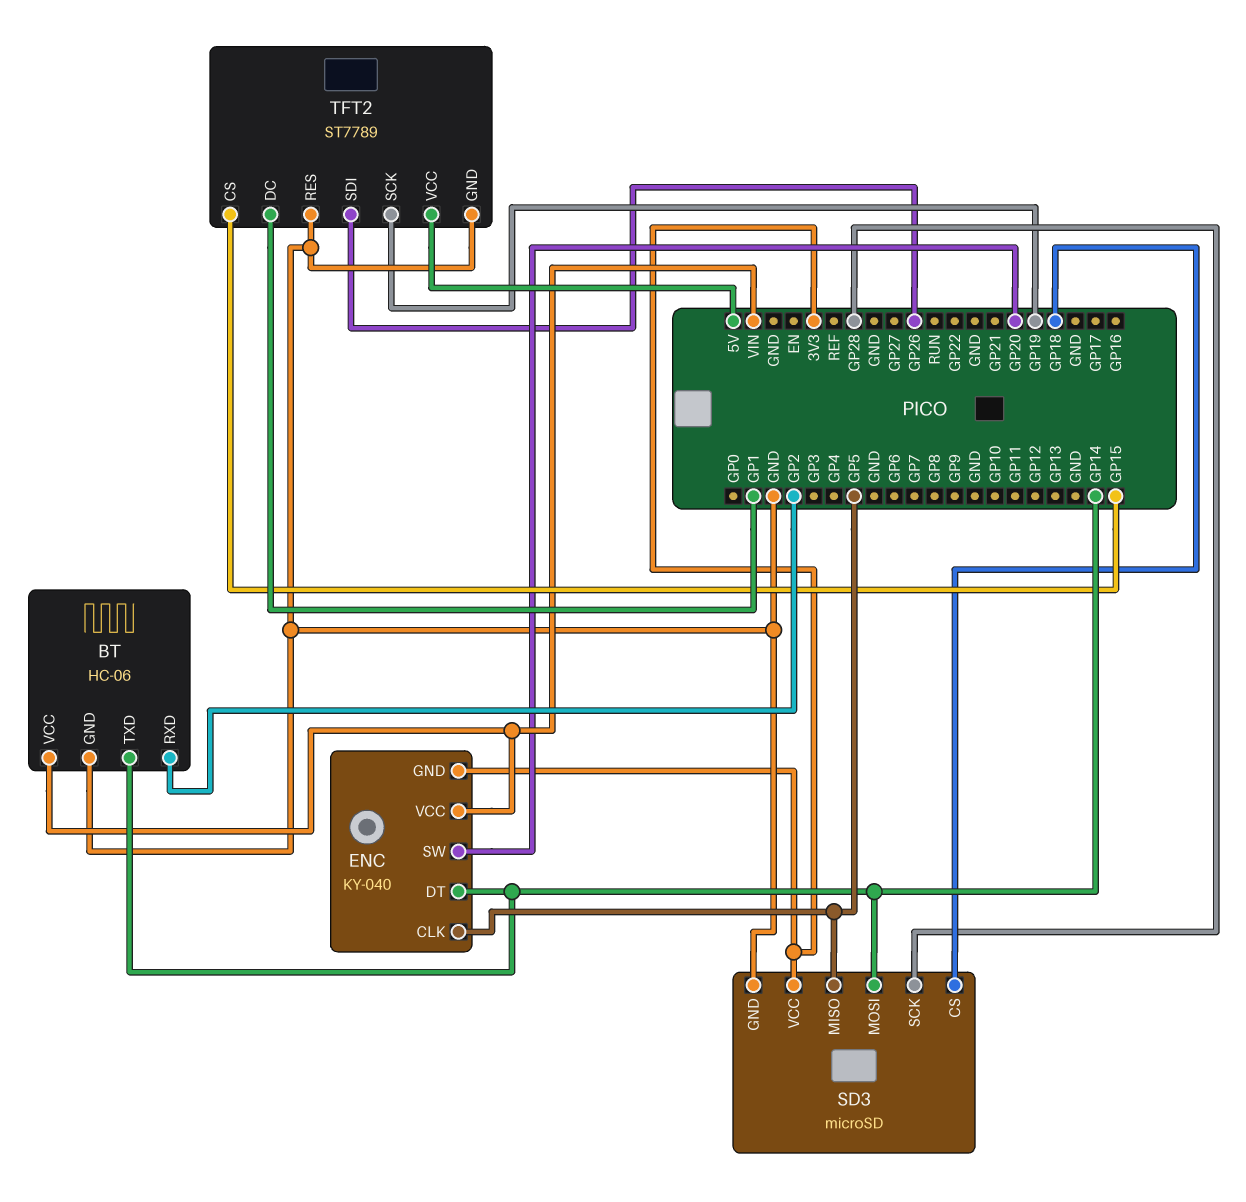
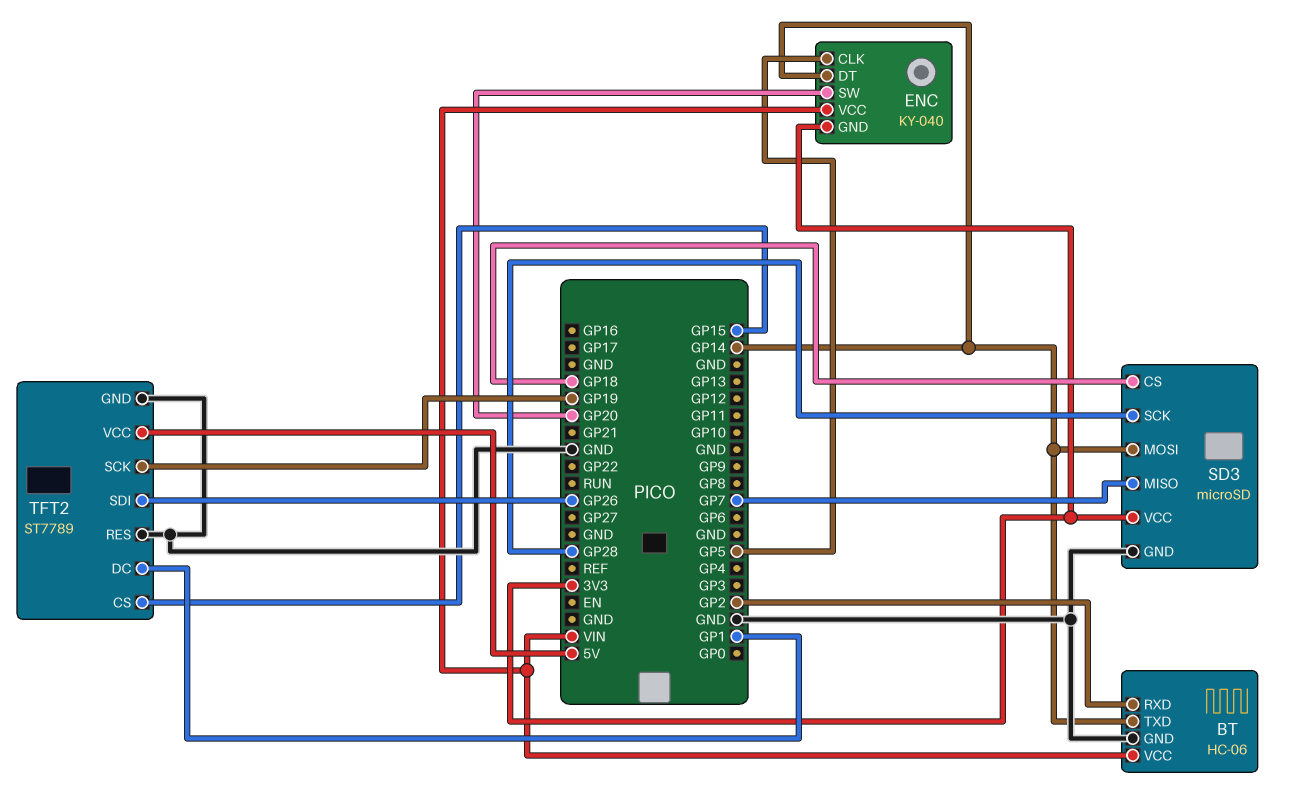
SD3 pin MISO: GP5 -> GP7

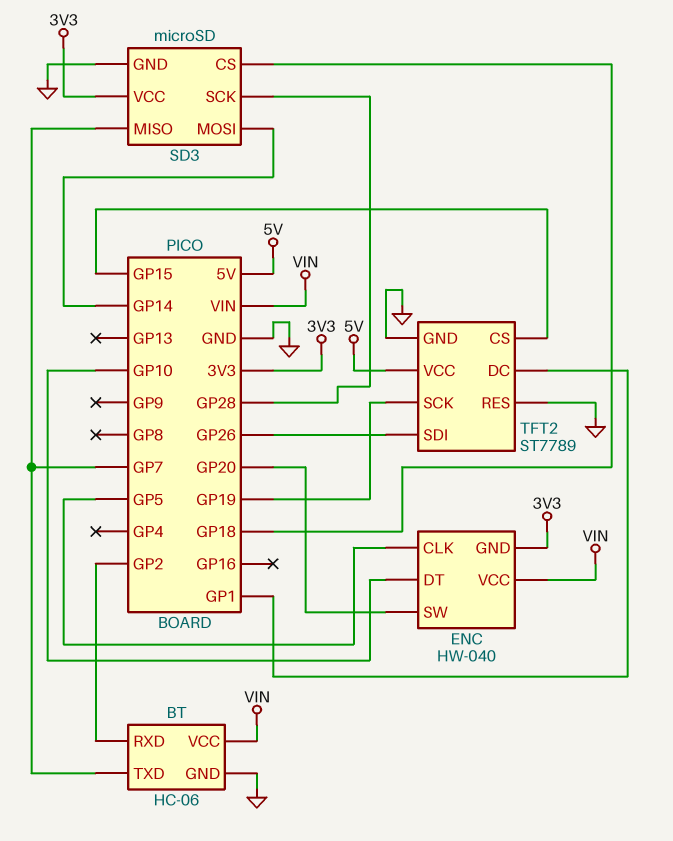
BT pin TXD: GP14 -> GP7
ENC: KY-040 -> HW-040
ENC pin DT: GP14 -> GP10

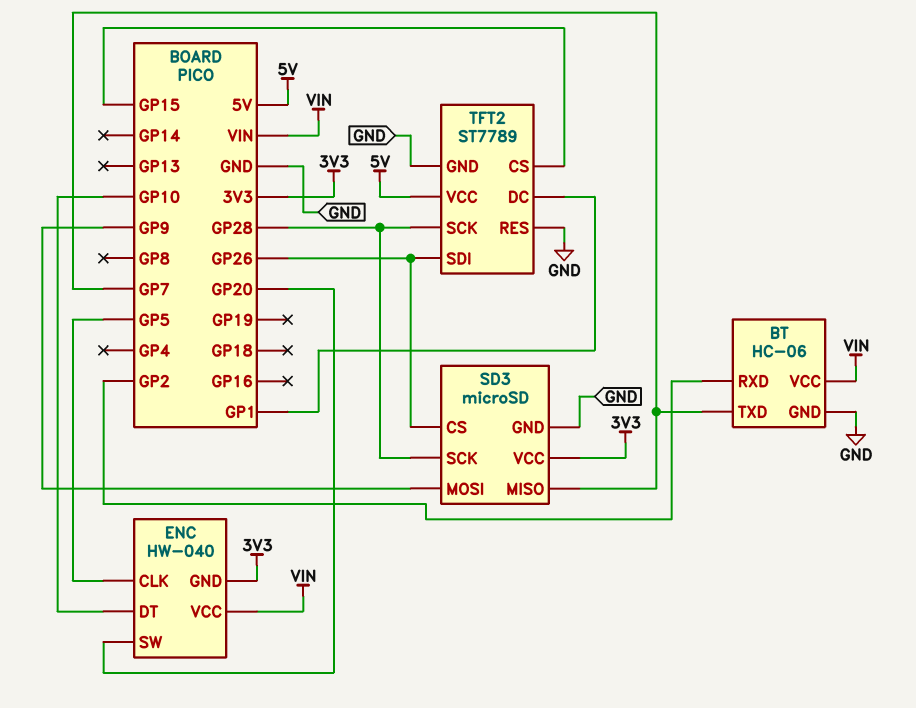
SD3 pin CS: GP18 -> GP26
SD3 pin MOSI: GP14 -> GP9
TFT2 pin SCK: GP19 -> GP28

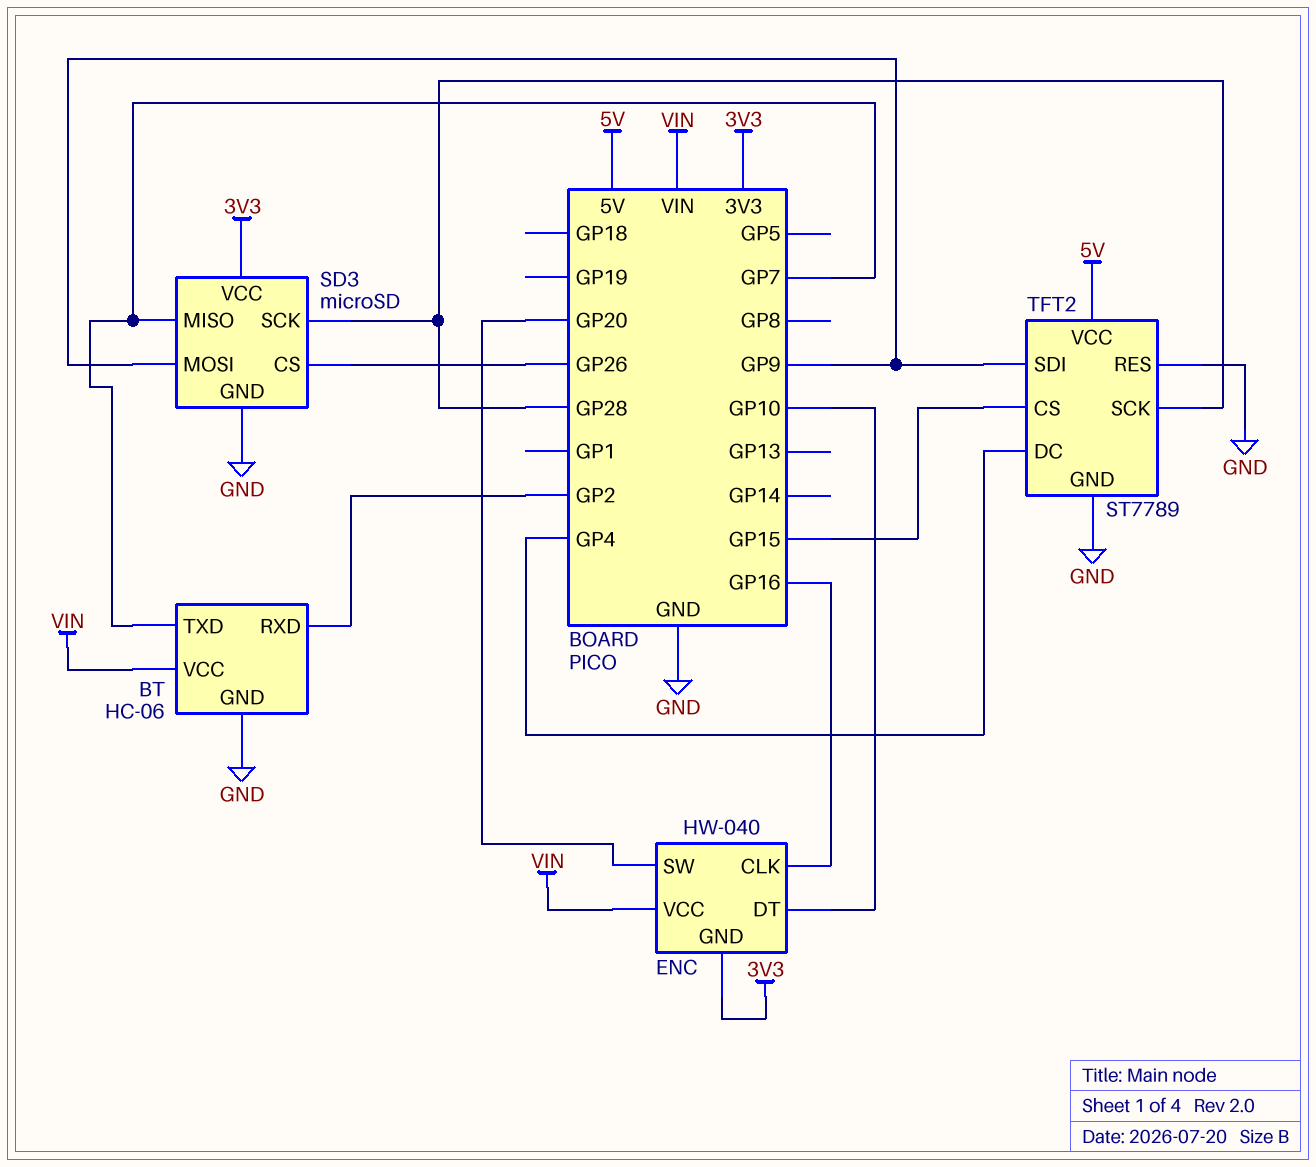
ENC pin CLK: GP5 -> GP16
TFT2 pin DC: GP1 -> GP4
TFT2 pin SDI: GP26 -> GP9

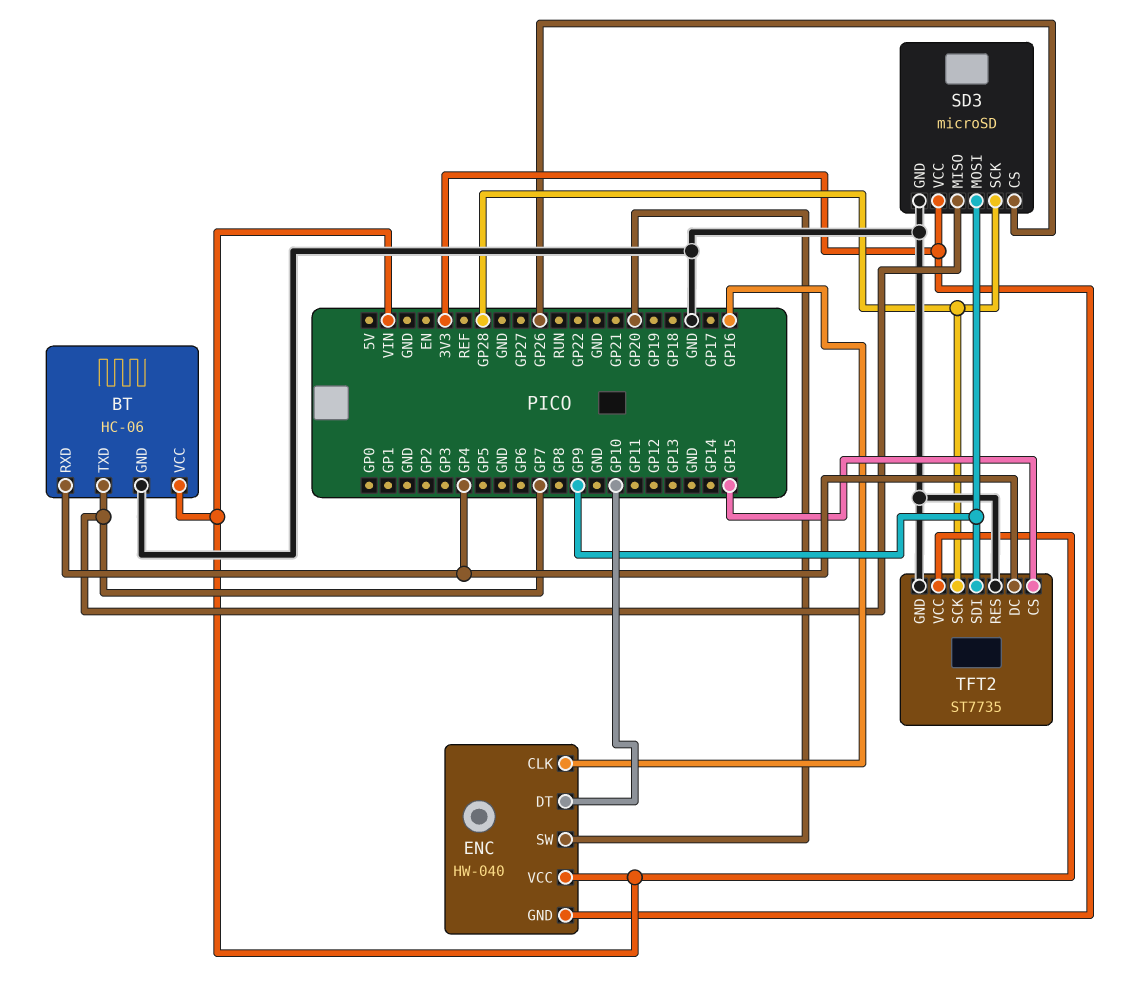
BT pin RXD: GP2 -> GP4
TFT2: ST7789 -> ST7735
TFT2 pin VCC: 5V -> VIN

